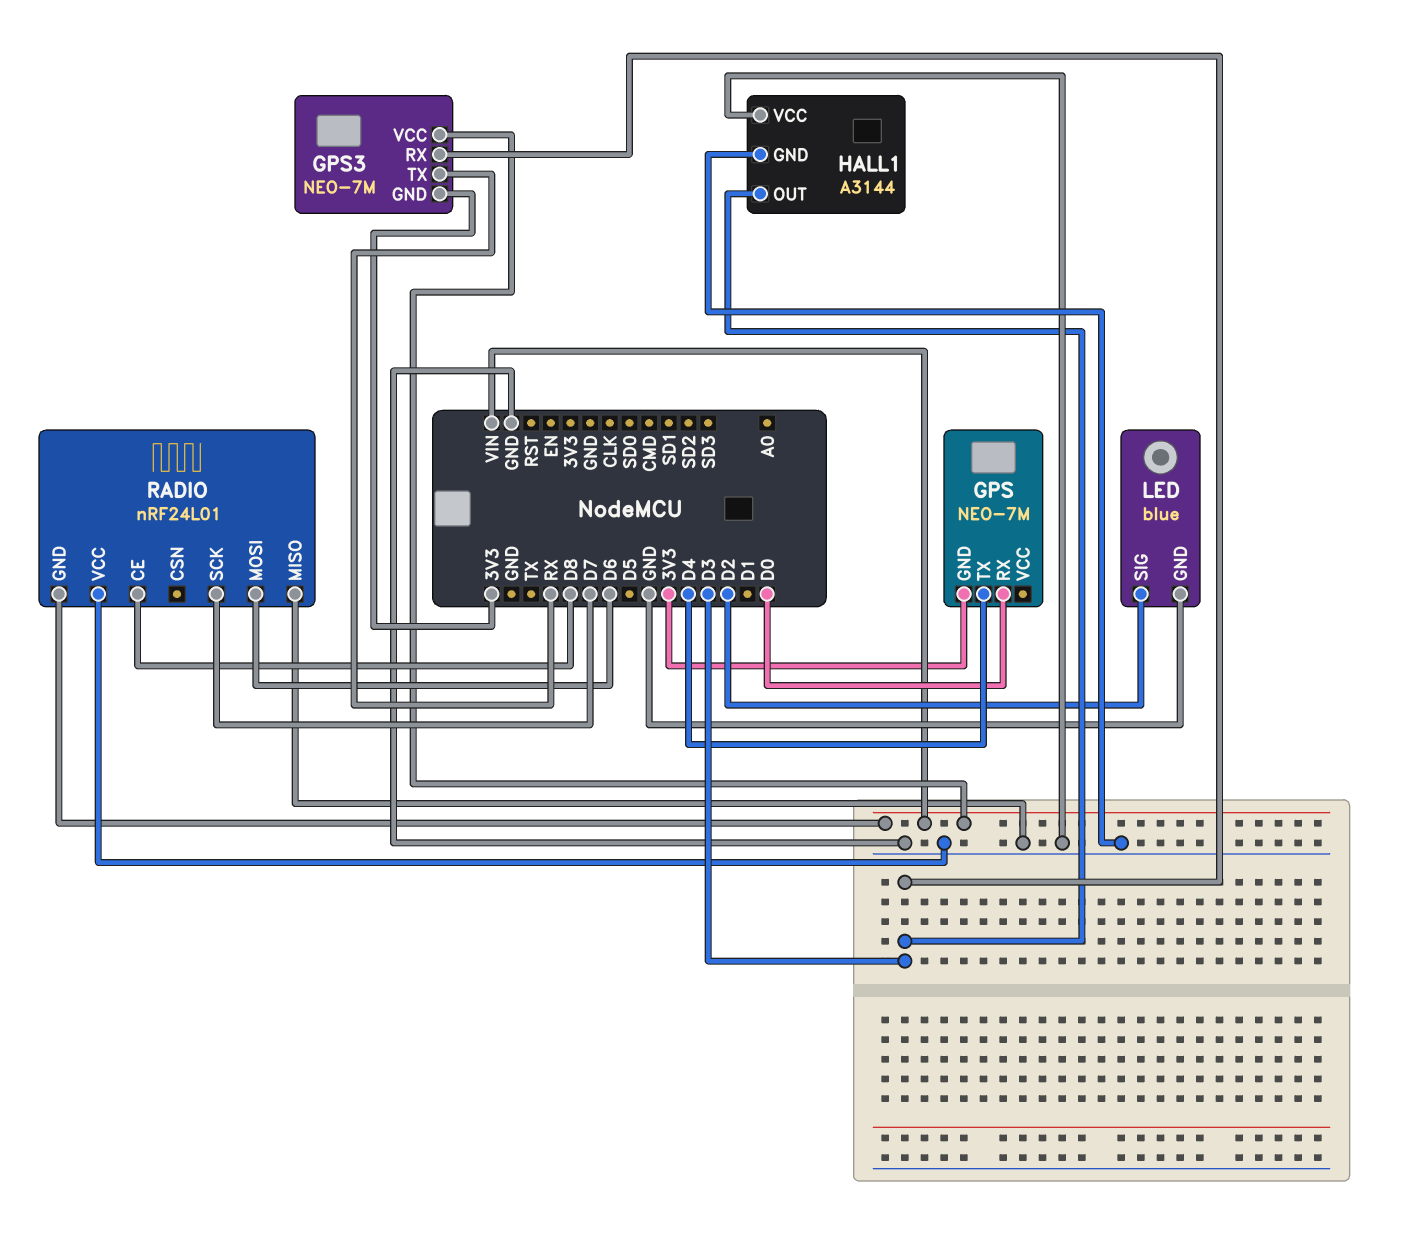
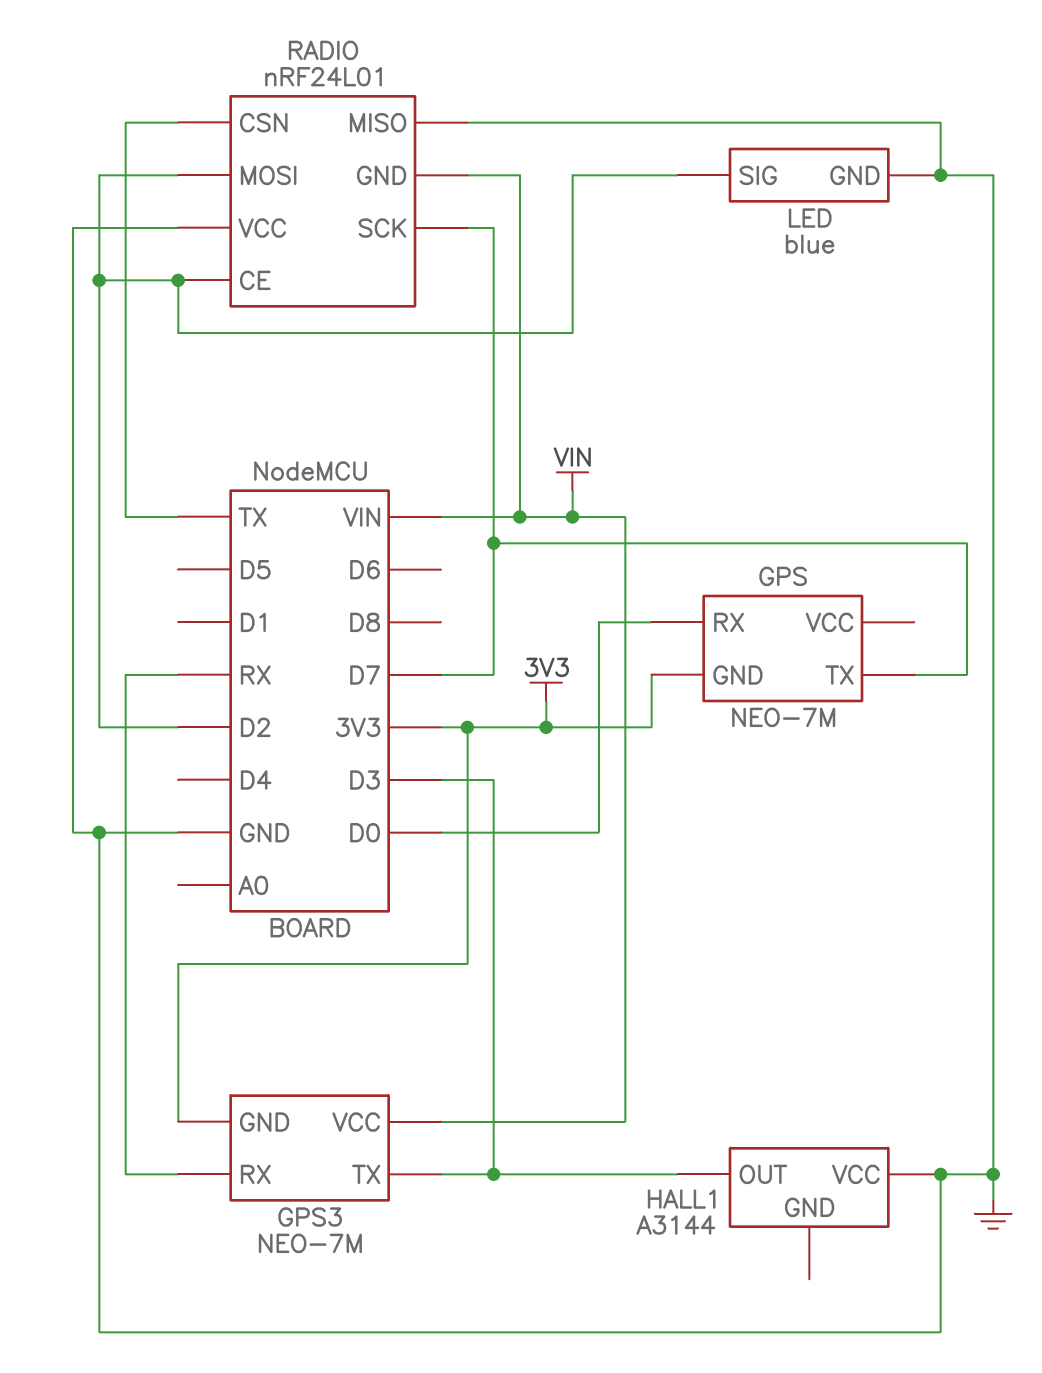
GPS pin TX: D4 -> D7
GPS3 pin RX: D3 -> RX
GPS3 pin TX: RX -> D3
HALL1 pin GND: GND -> none
RADIO pin CE: D8 -> D2
RADIO pin CSN: none -> TX
RADIO pin MOSI: D6 -> D2

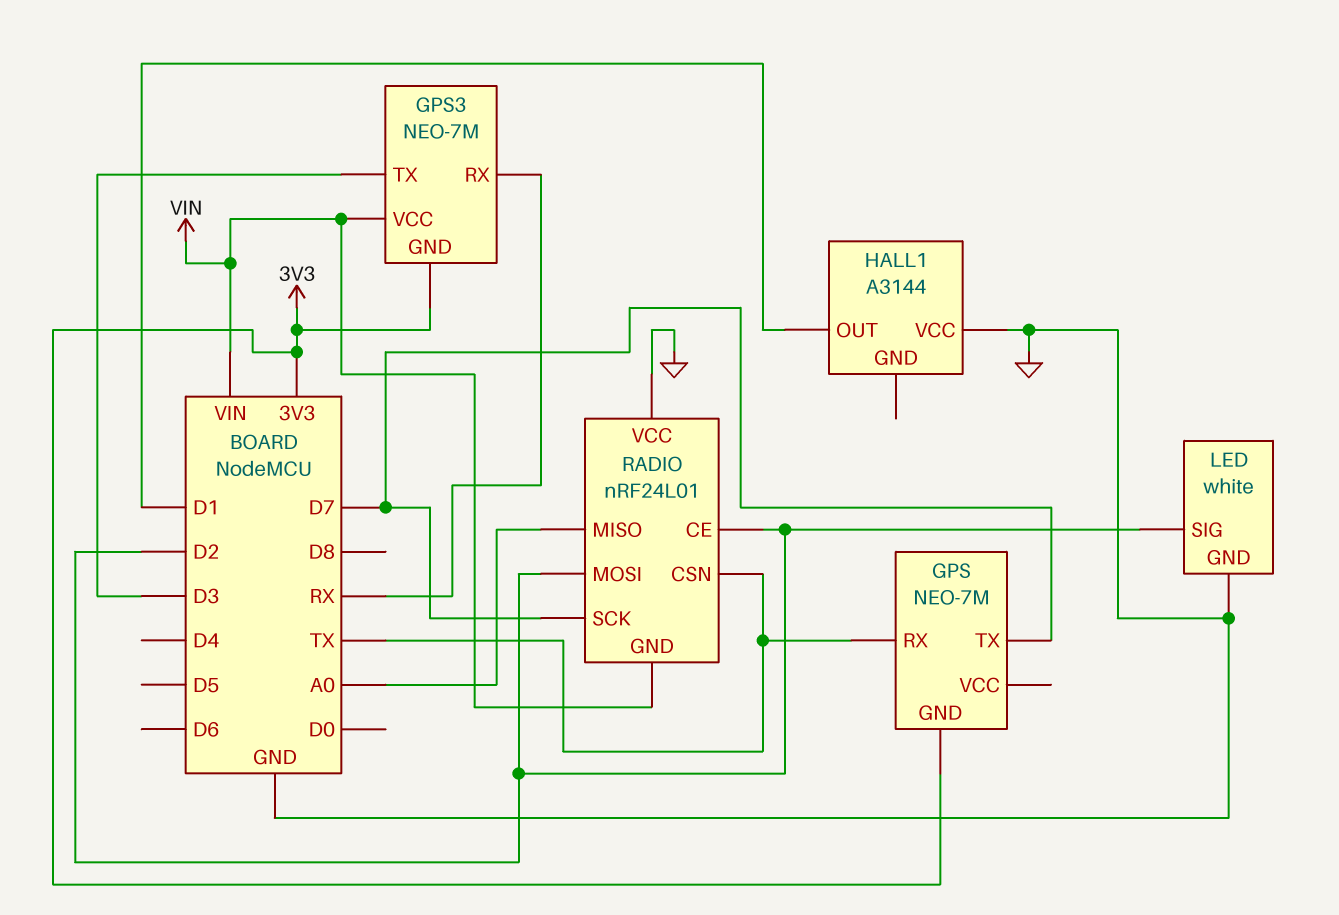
GPS pin RX: D0 -> TX
HALL1 pin OUT: D3 -> D1
LED: blue -> white
RADIO pin MISO: GND -> A0

